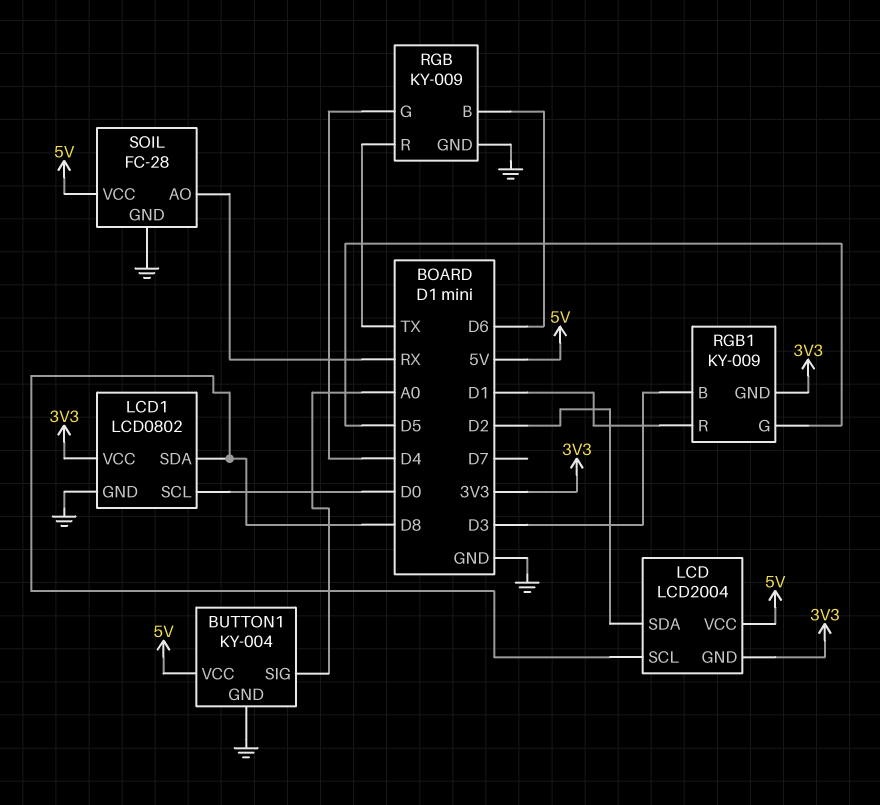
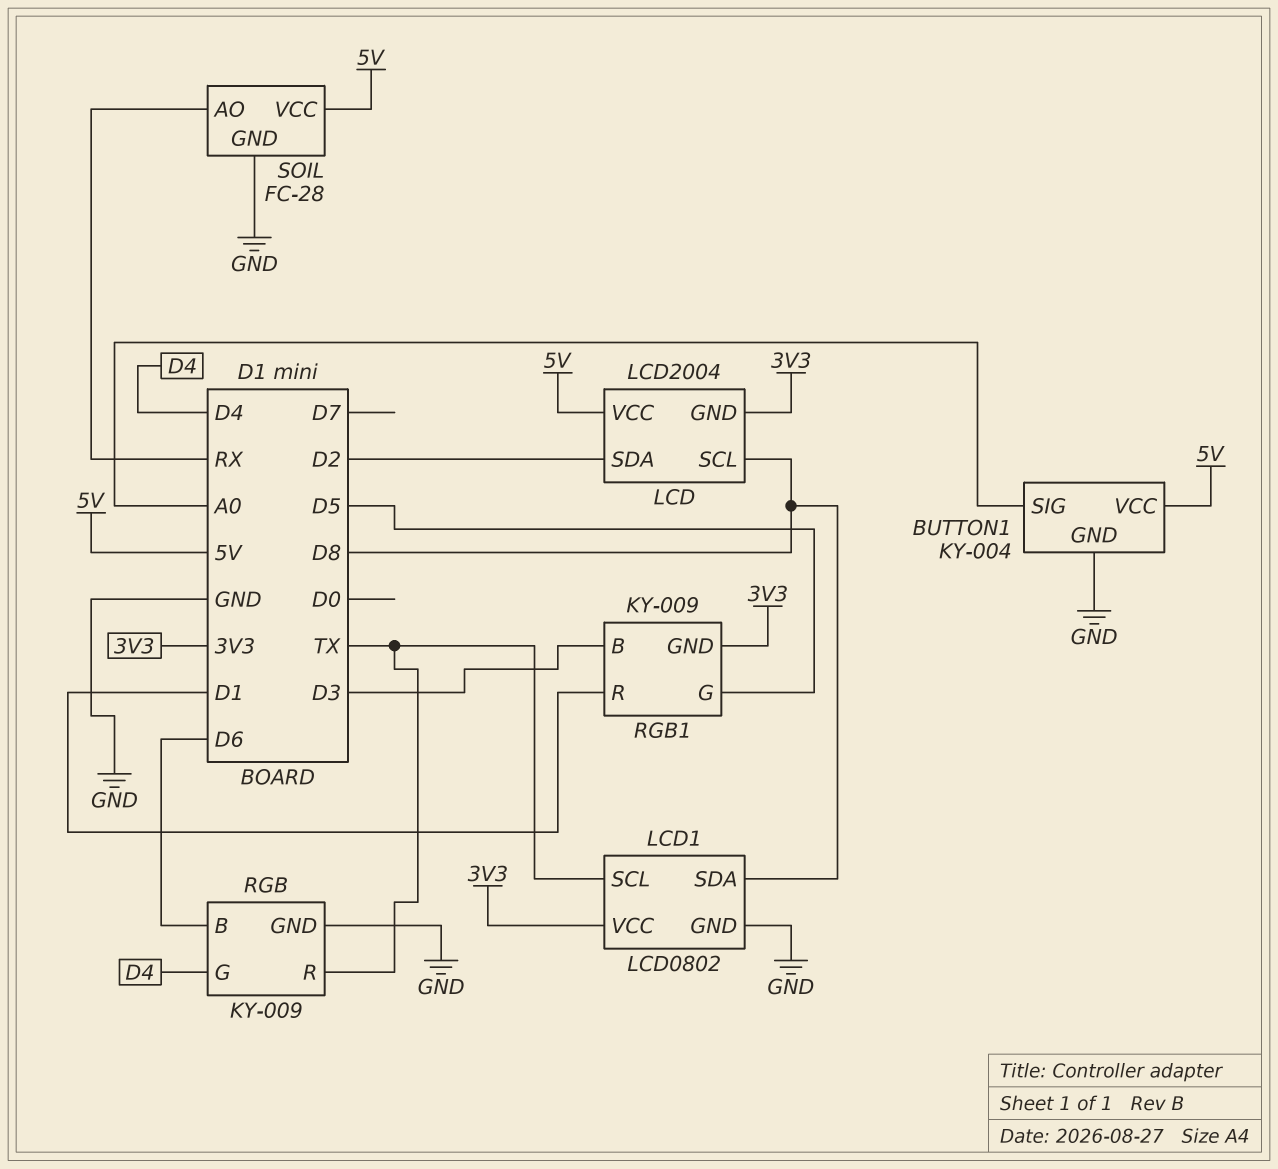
LCD1 pin SCL: D0 -> TX

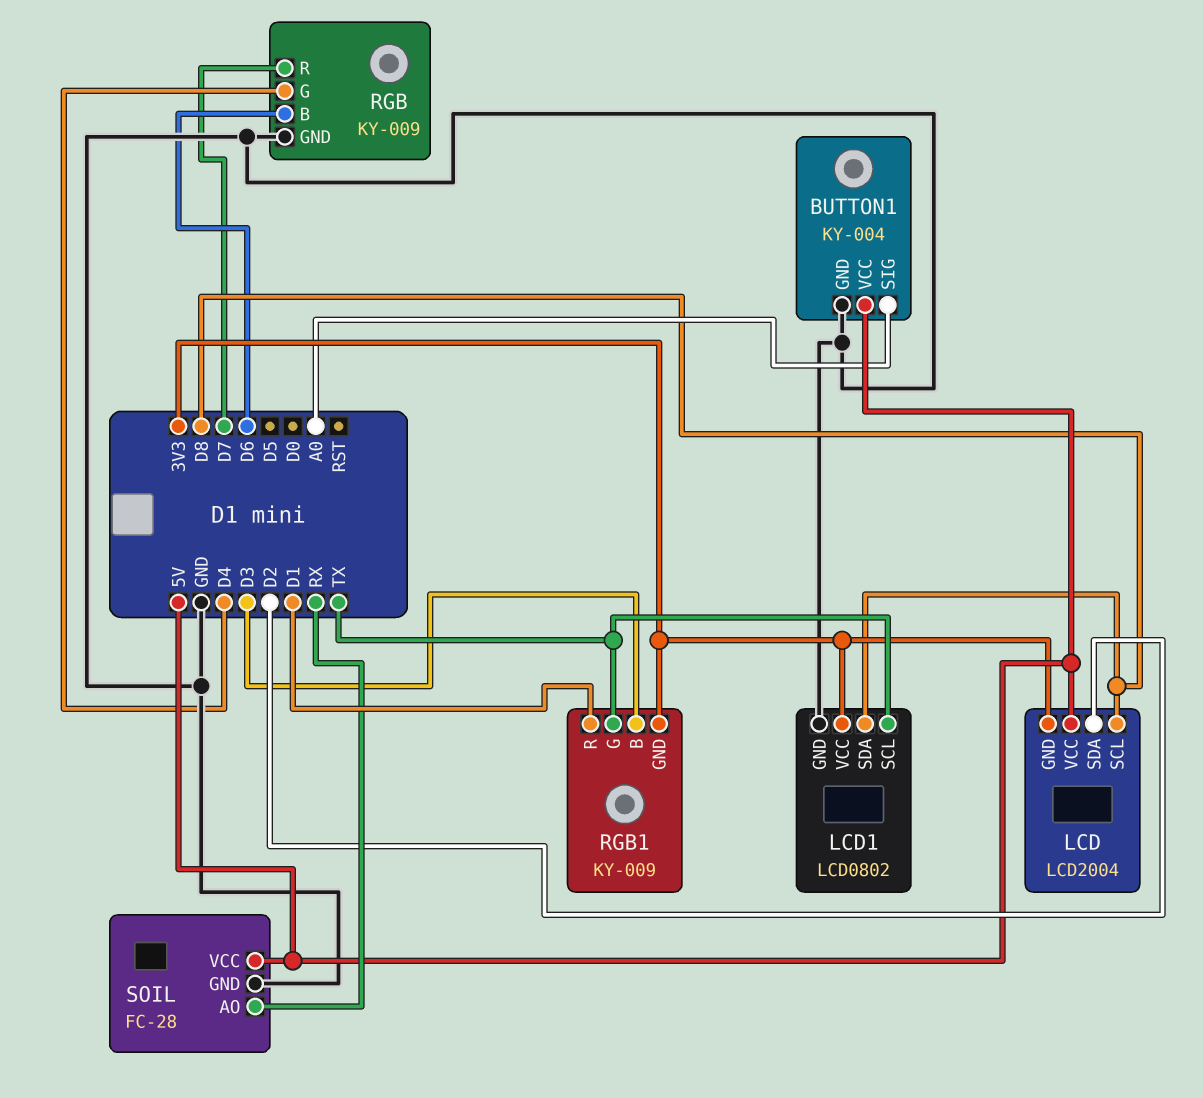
RGB pin R: TX -> D7
RGB1 pin G: D5 -> TX

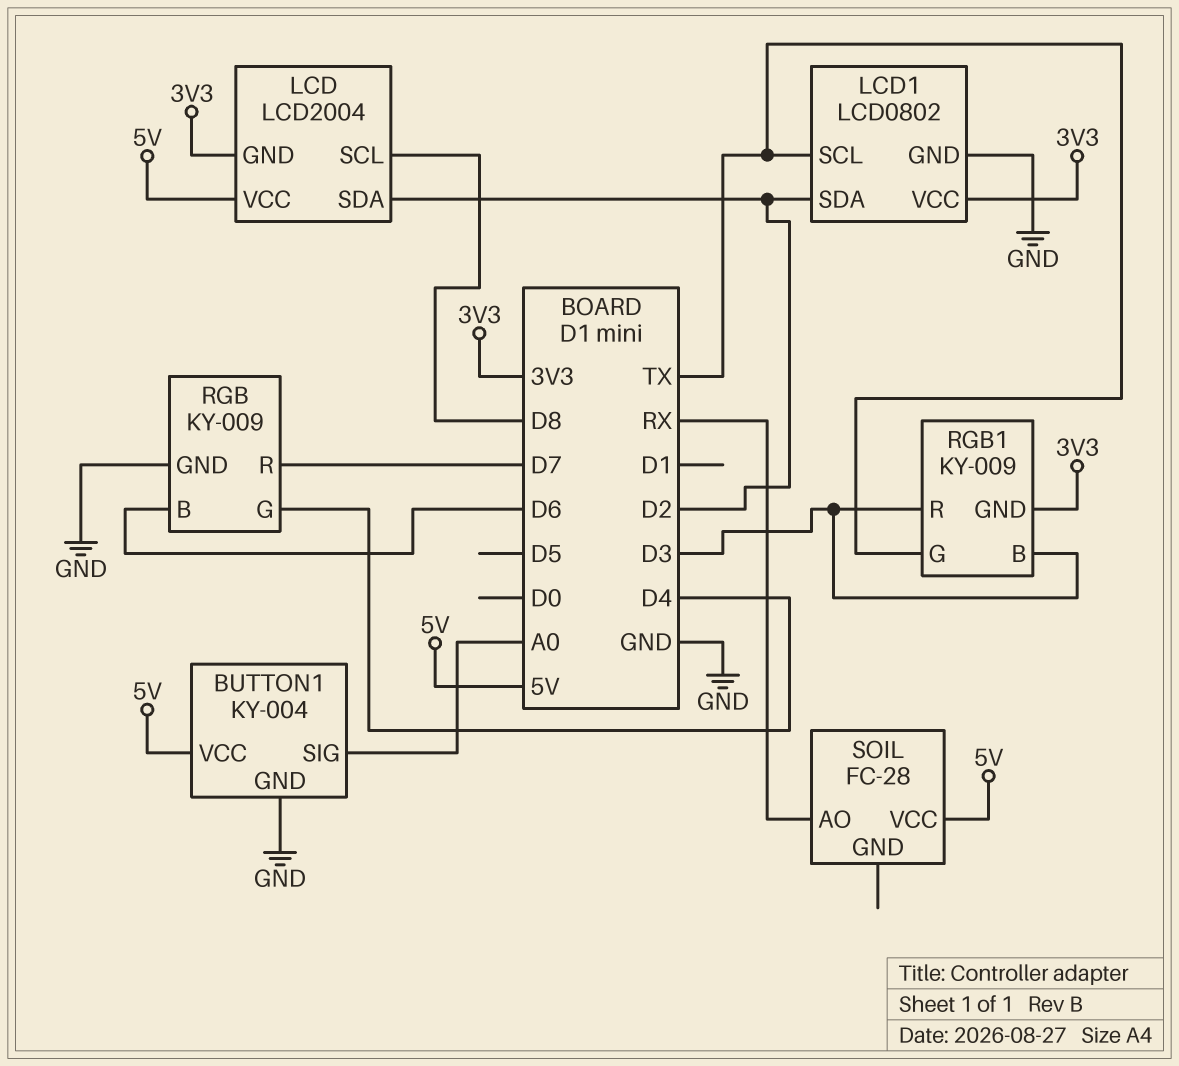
LCD1 pin SDA: D8 -> D2
RGB1 pin R: D1 -> D3
SOIL pin GND: GND -> none

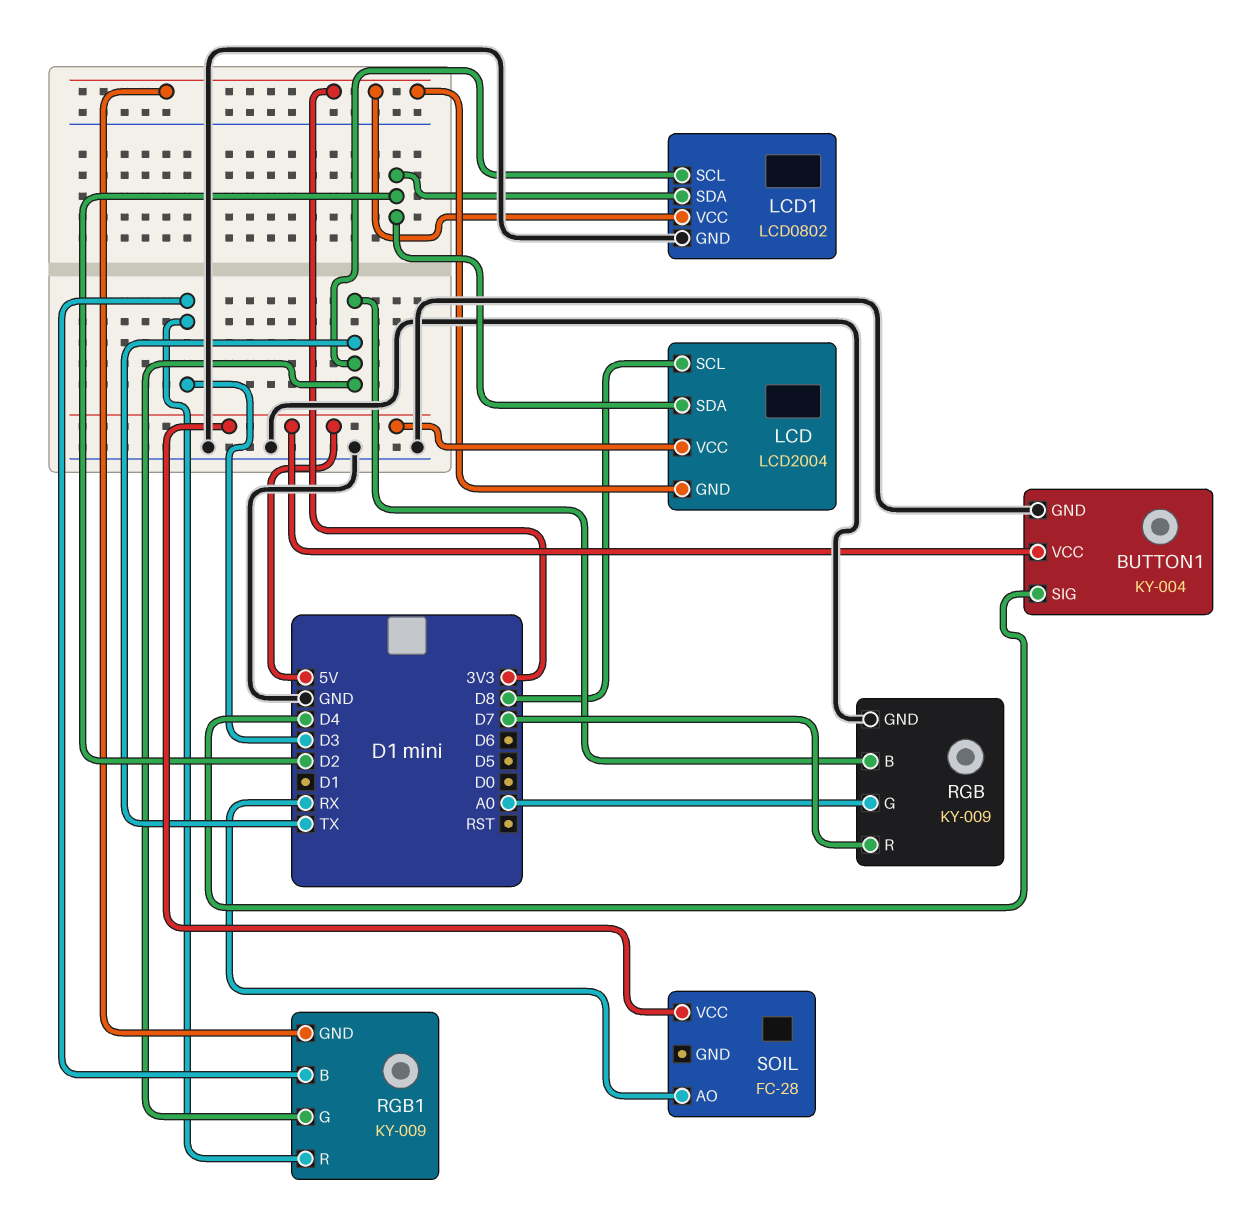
BUTTON1 pin SIG: A0 -> D4
RGB pin B: D6 -> TX
RGB pin G: D4 -> A0

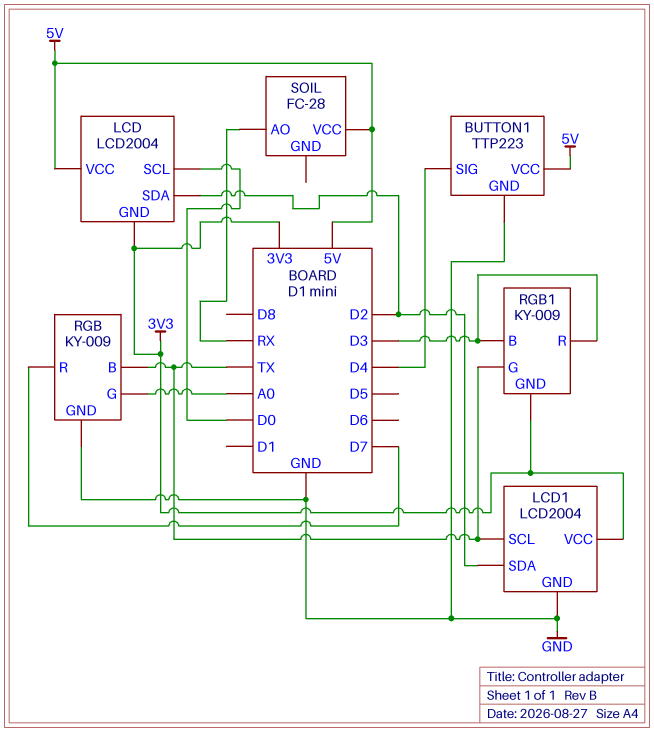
BUTTON1: KY-004 -> TTP223
LCD pin SCL: D8 -> D0
LCD1: LCD0802 -> LCD2004

